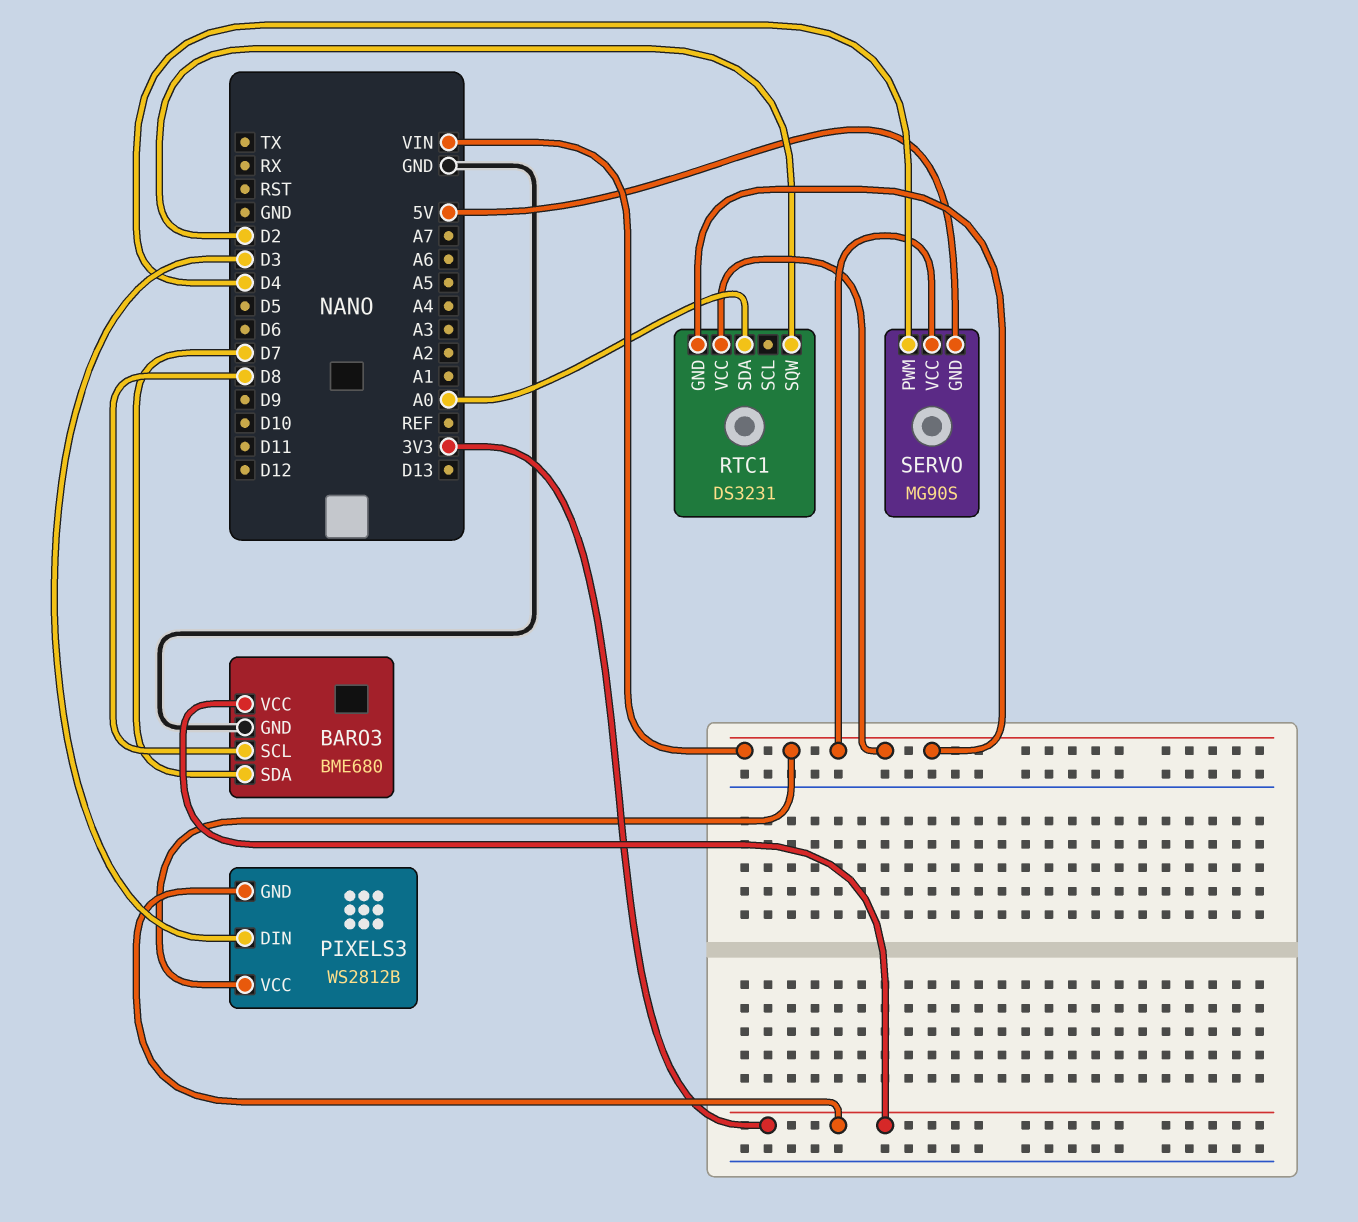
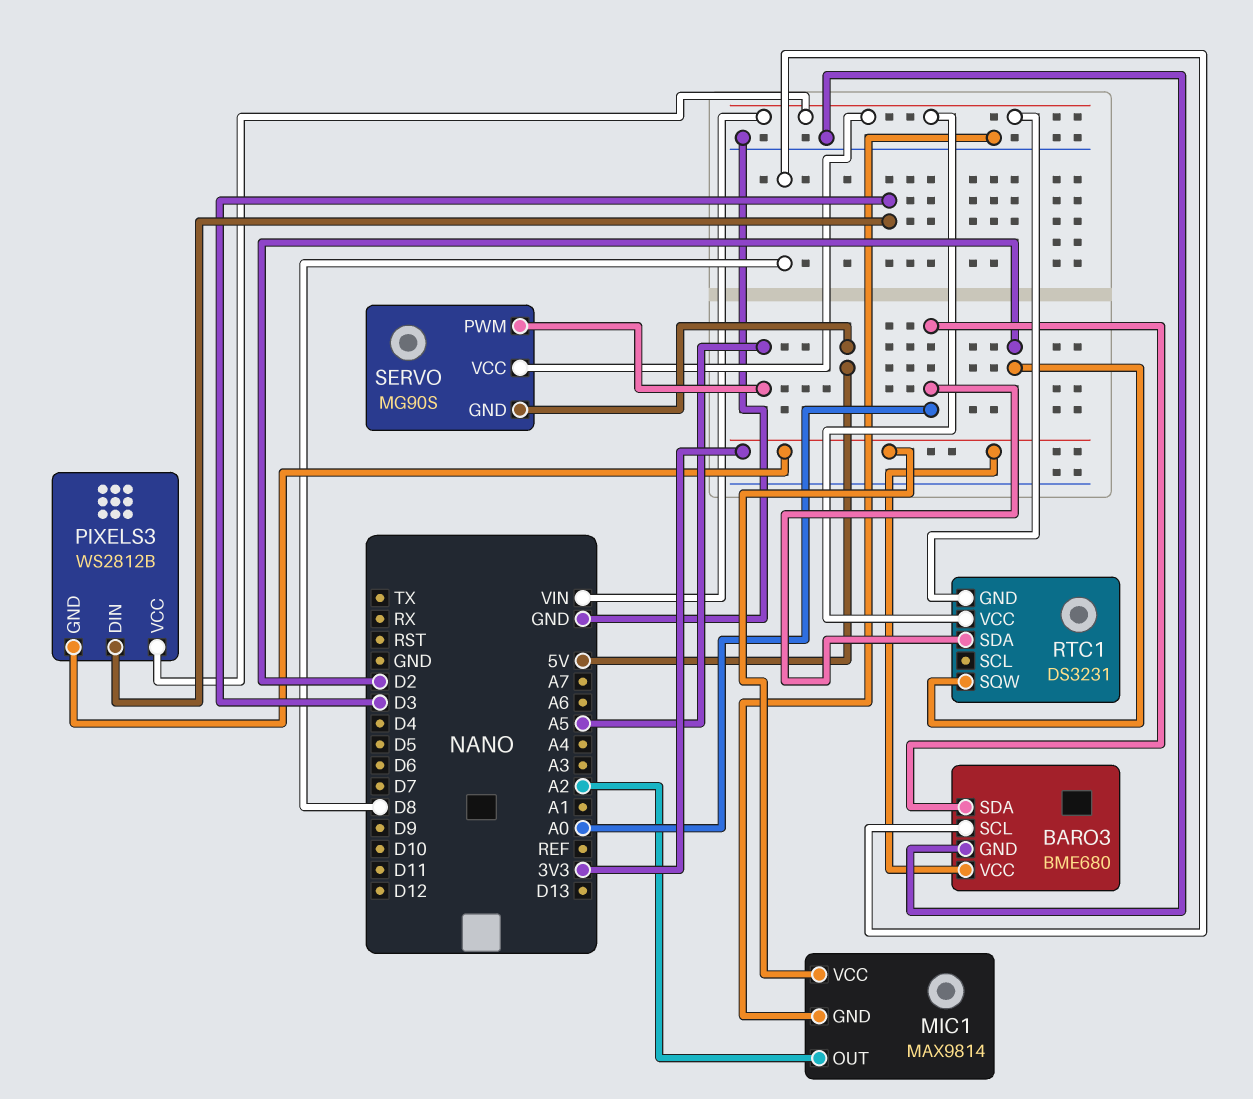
BARO3 pin SDA: D7 -> A0
MIC1: none -> MAX9814
MIC1 pin GND: none -> GND
MIC1 pin OUT: none -> A2
MIC1 pin VCC: none -> 3V3
SERVO pin PWM: D4 -> A5

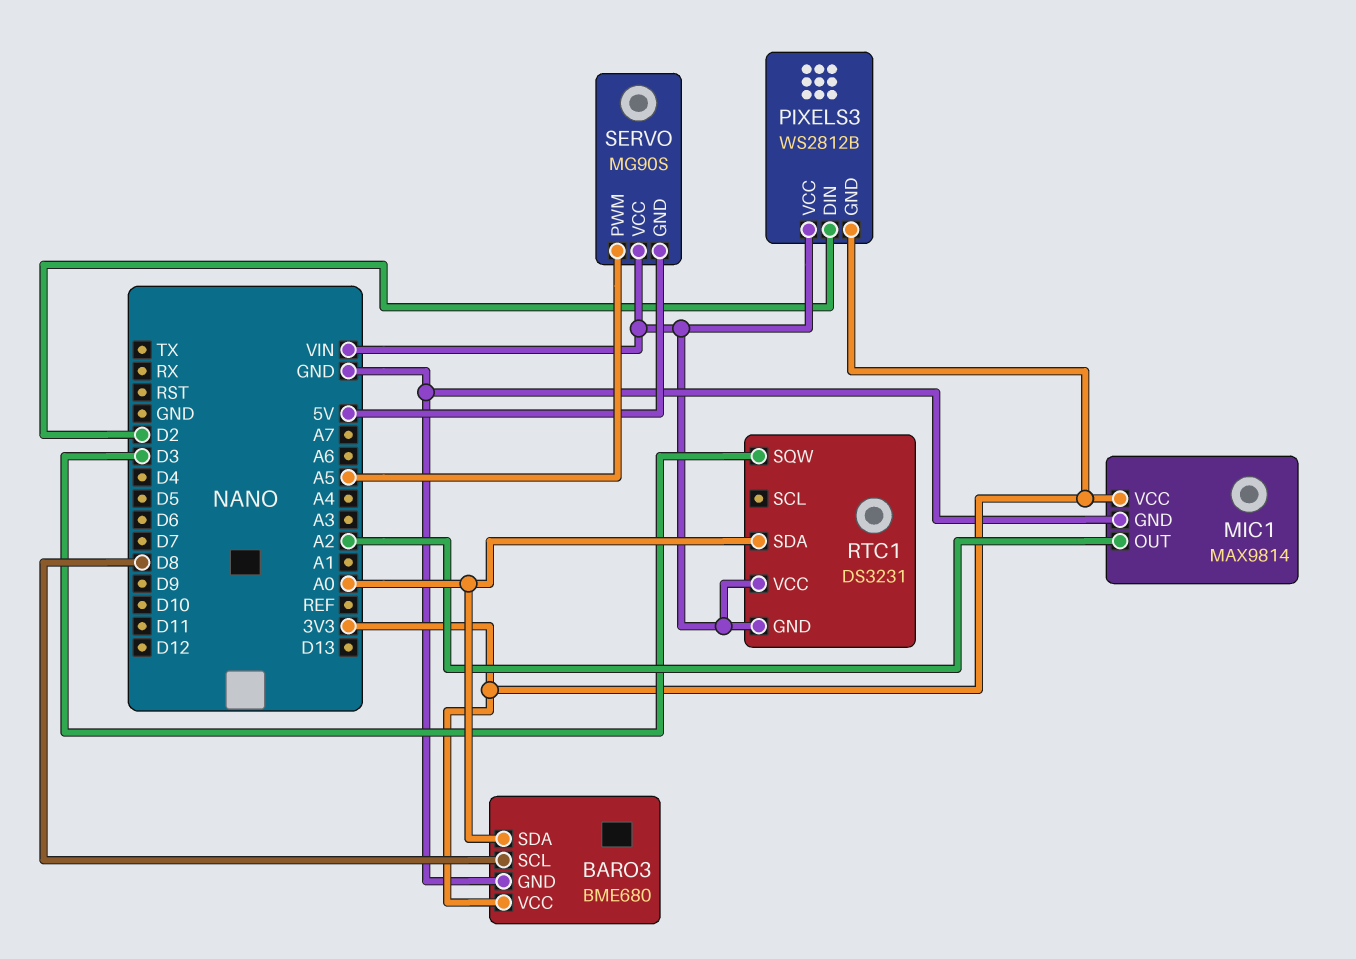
PIXELS3 pin DIN: D3 -> D2
RTC1 pin SQW: D2 -> D3

